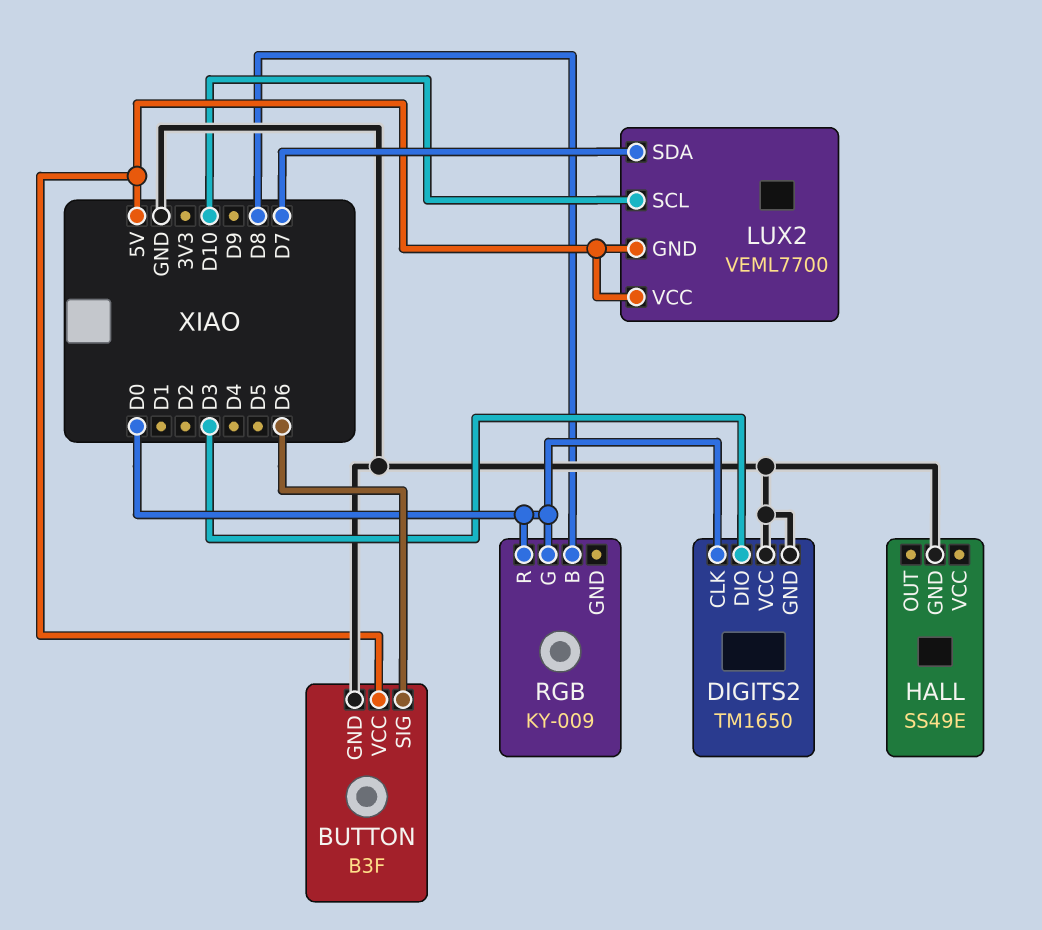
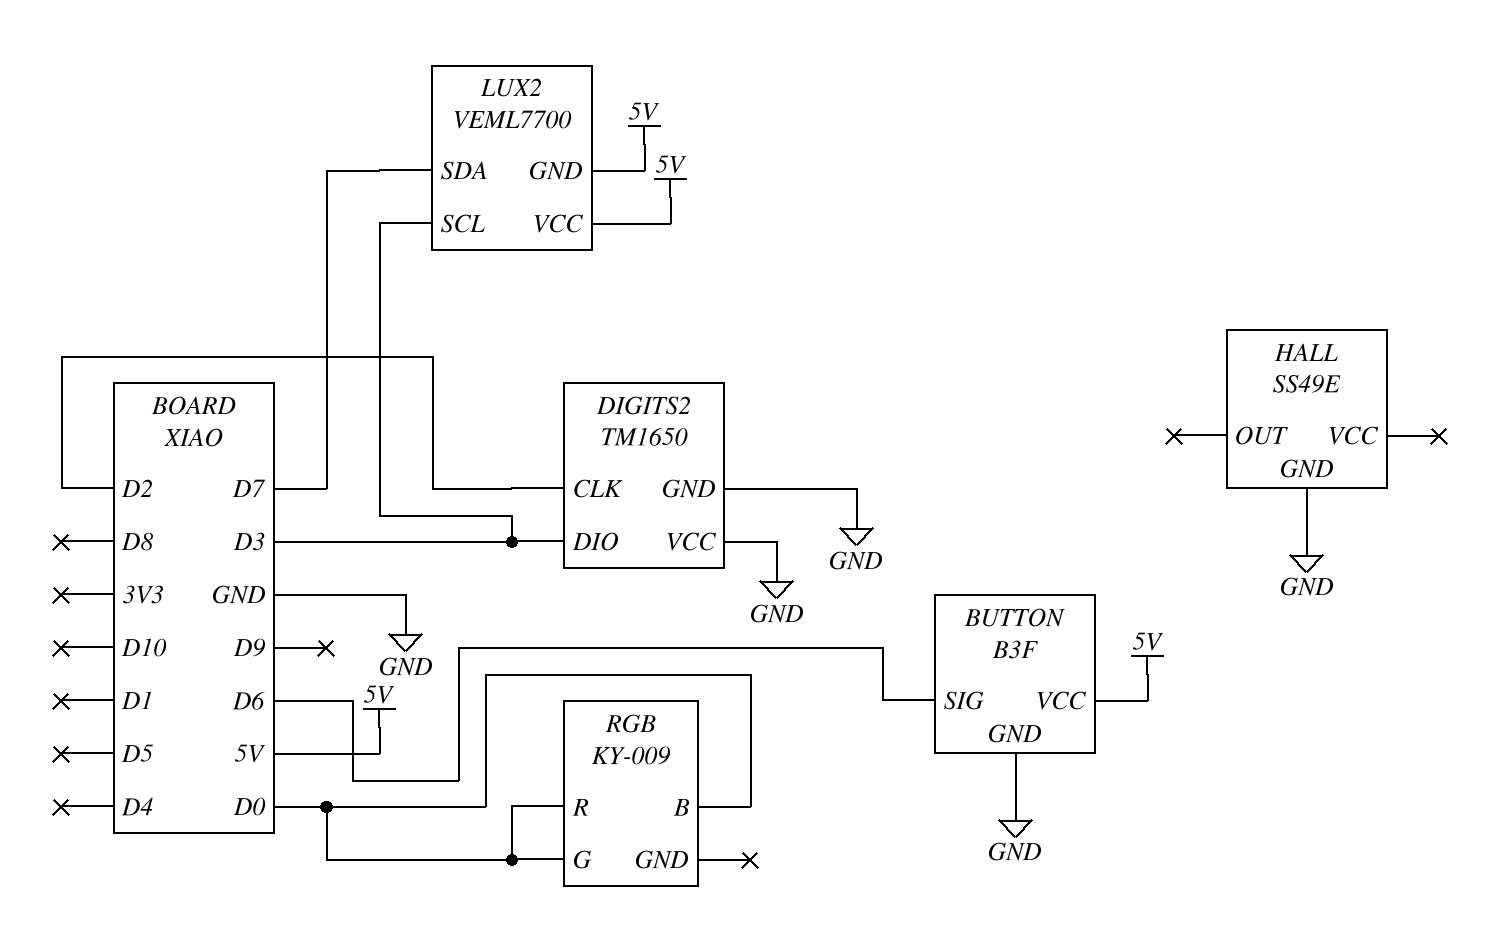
DIGITS2 pin CLK: D0 -> D2
LUX2 pin SCL: D10 -> D3
RGB pin B: D8 -> D0

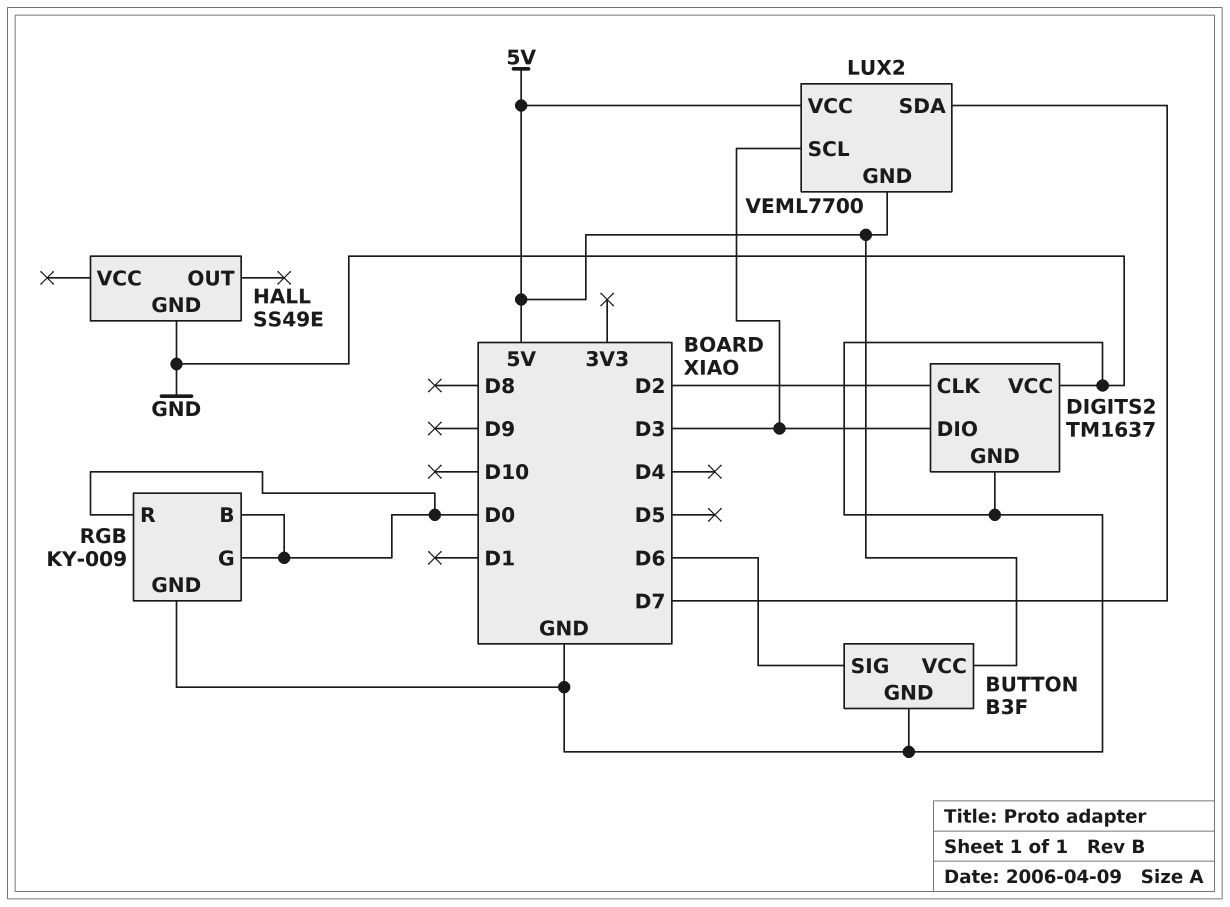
DIGITS2: TM1650 -> TM1637
RGB pin GND: none -> GND

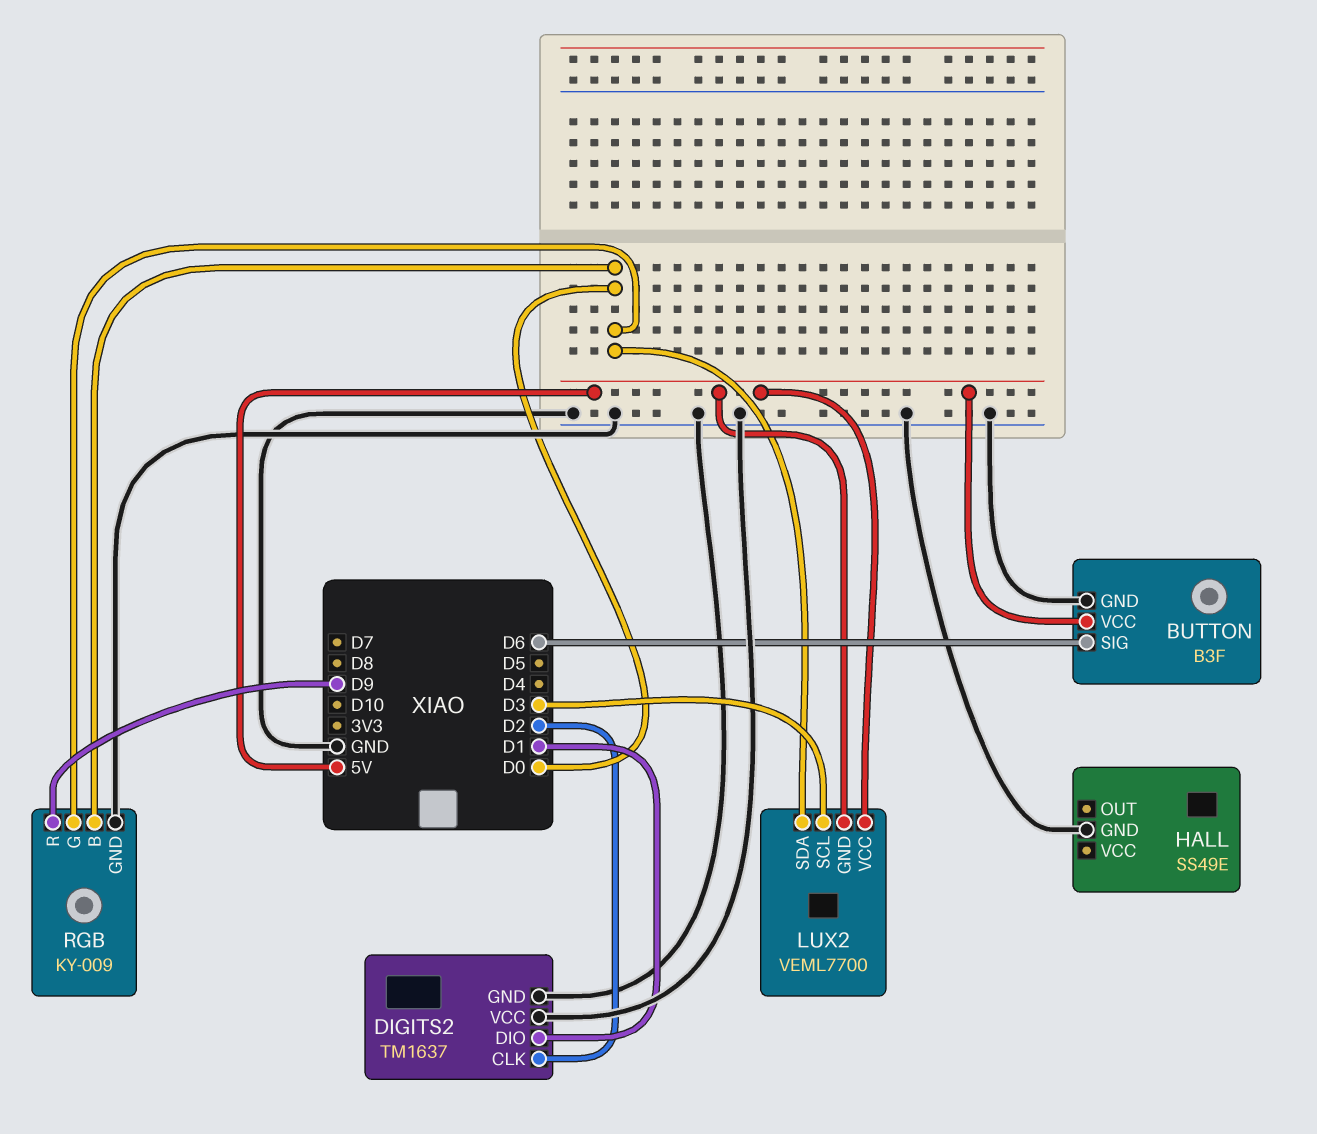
DIGITS2 pin DIO: D3 -> D1
LUX2 pin SDA: D7 -> D0
RGB pin R: D0 -> D9

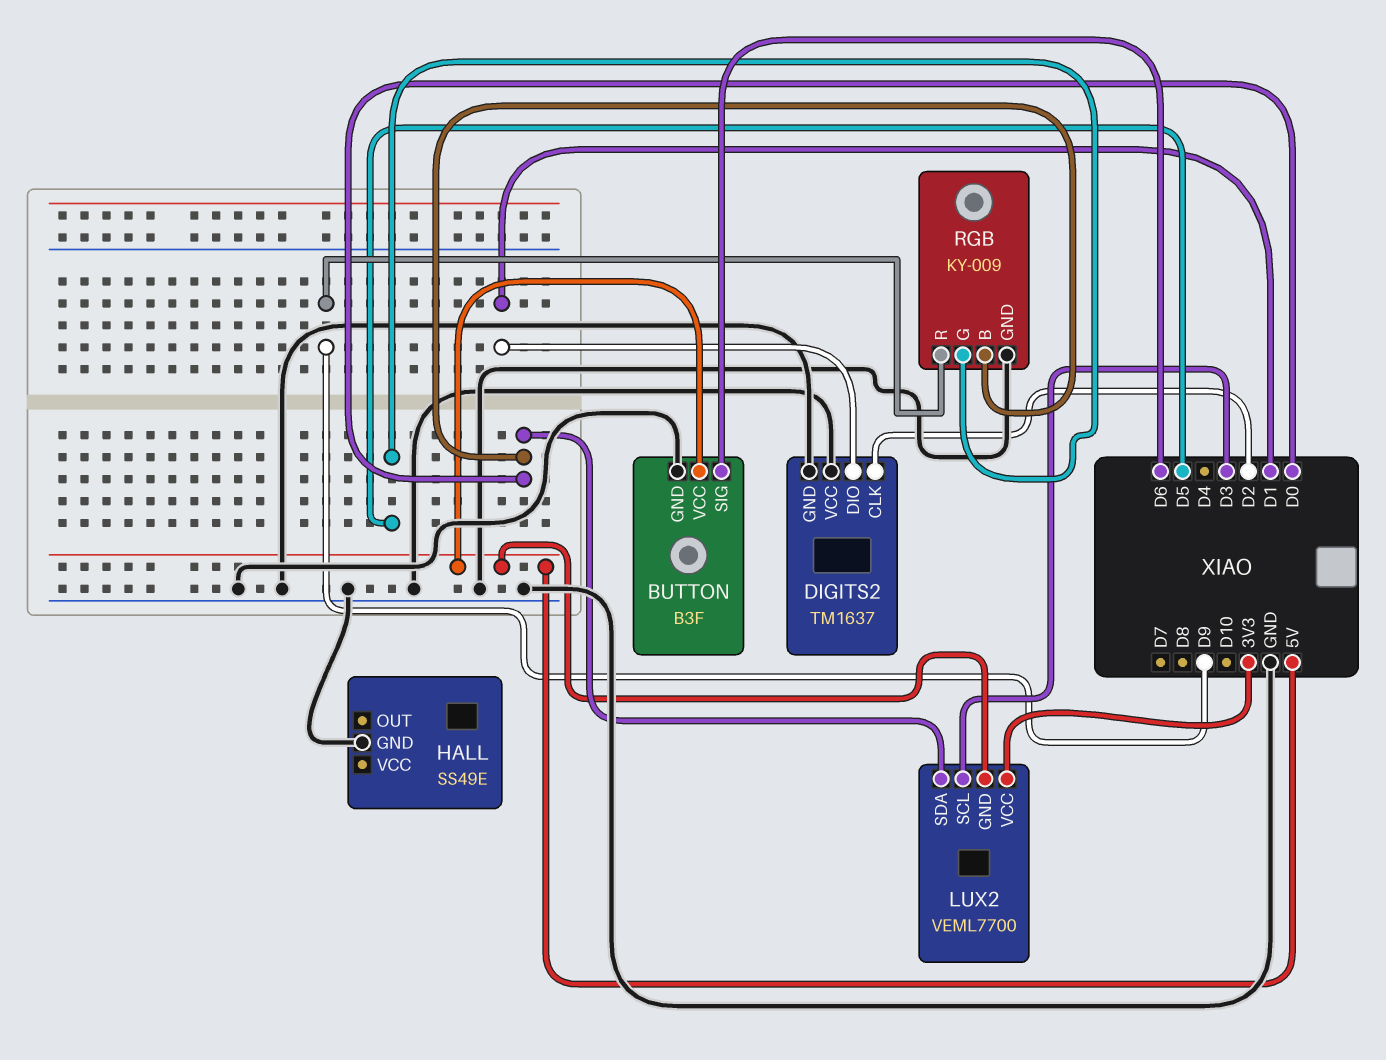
LUX2 pin VCC: 5V -> 3V3
RGB pin G: D0 -> D5

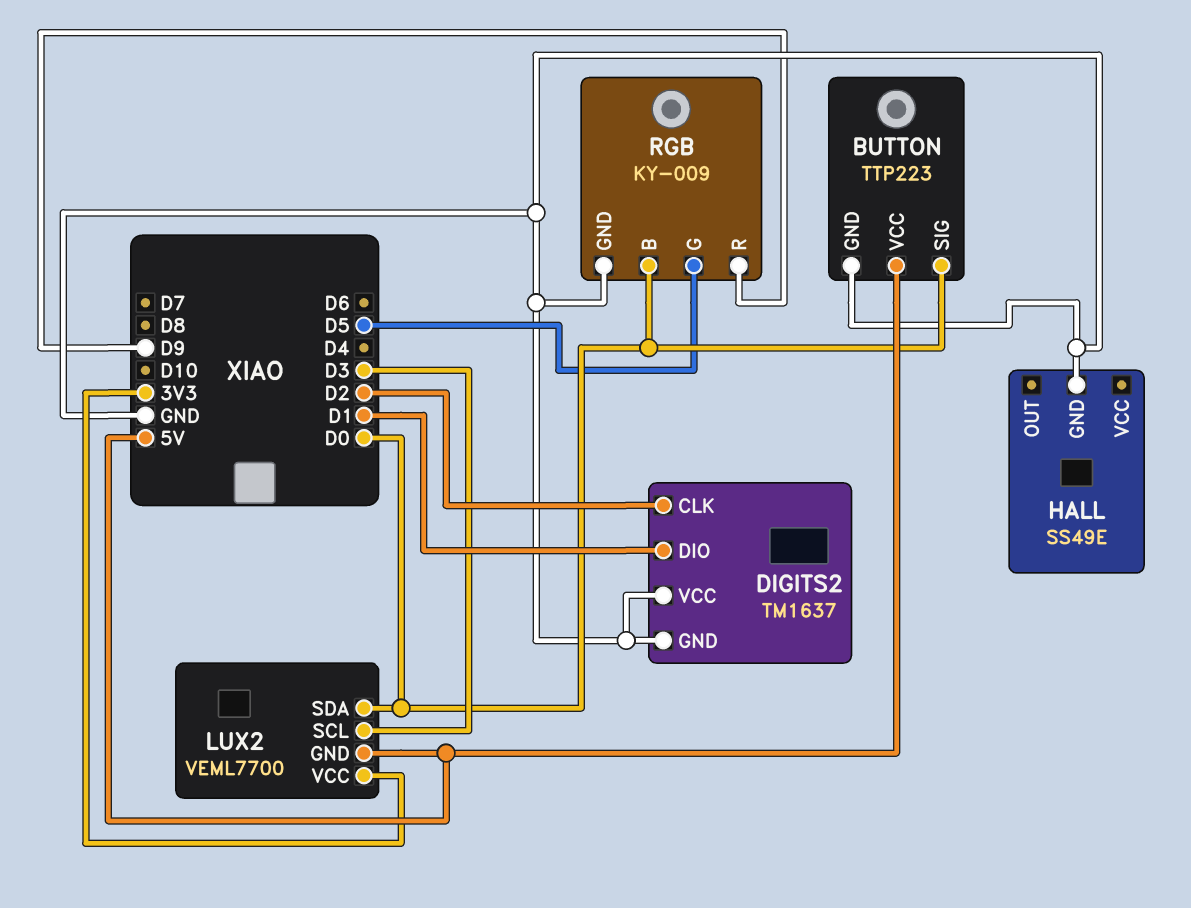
BUTTON: B3F -> TTP223
BUTTON pin SIG: D6 -> D0

